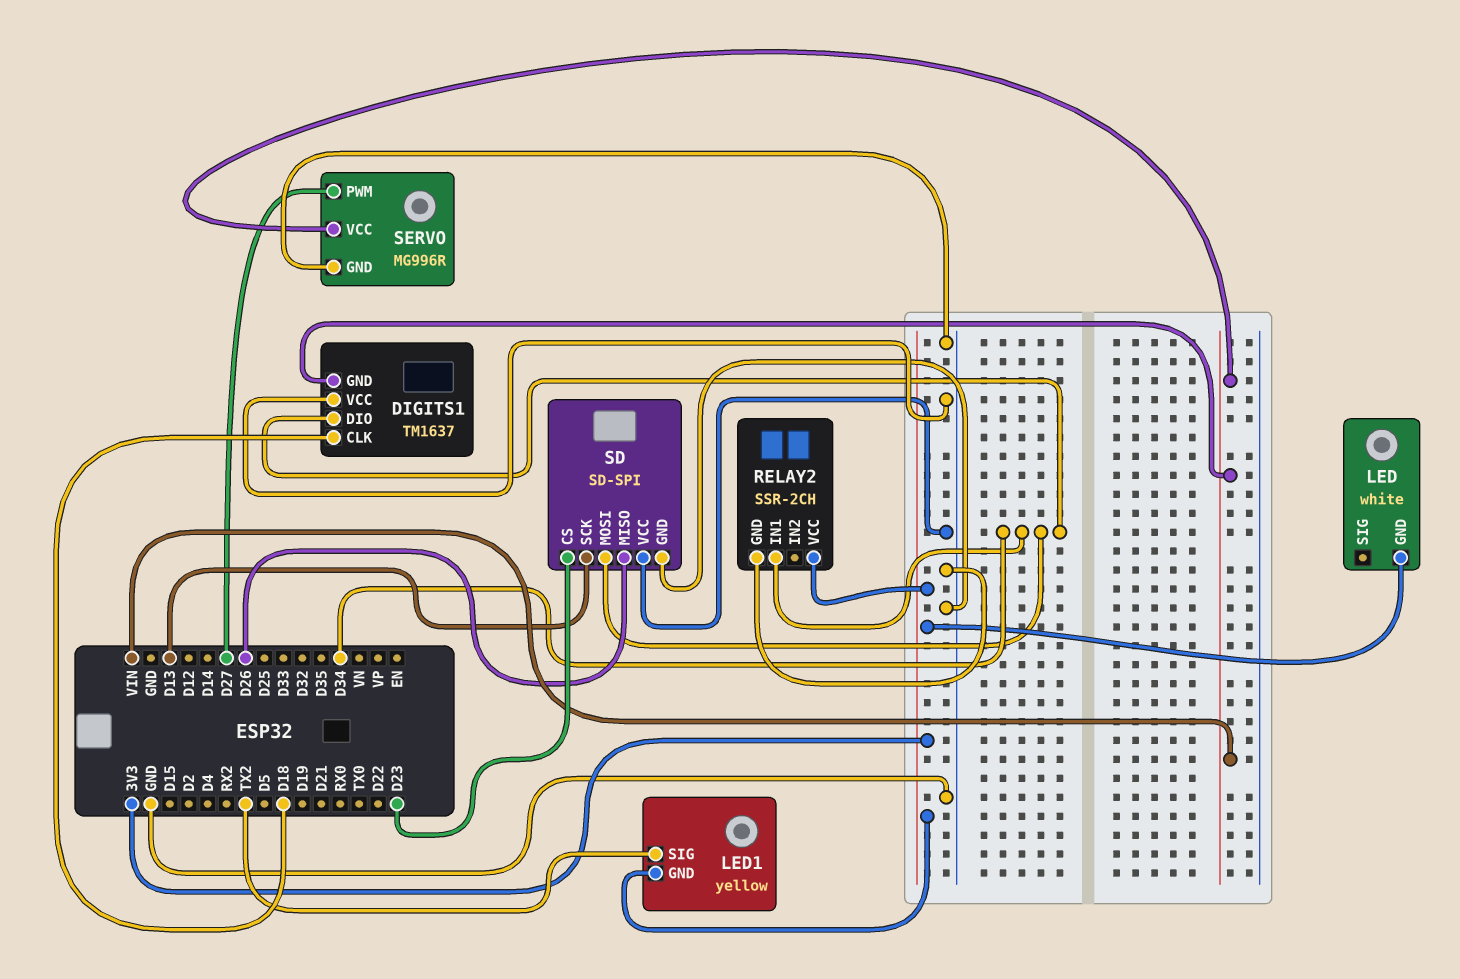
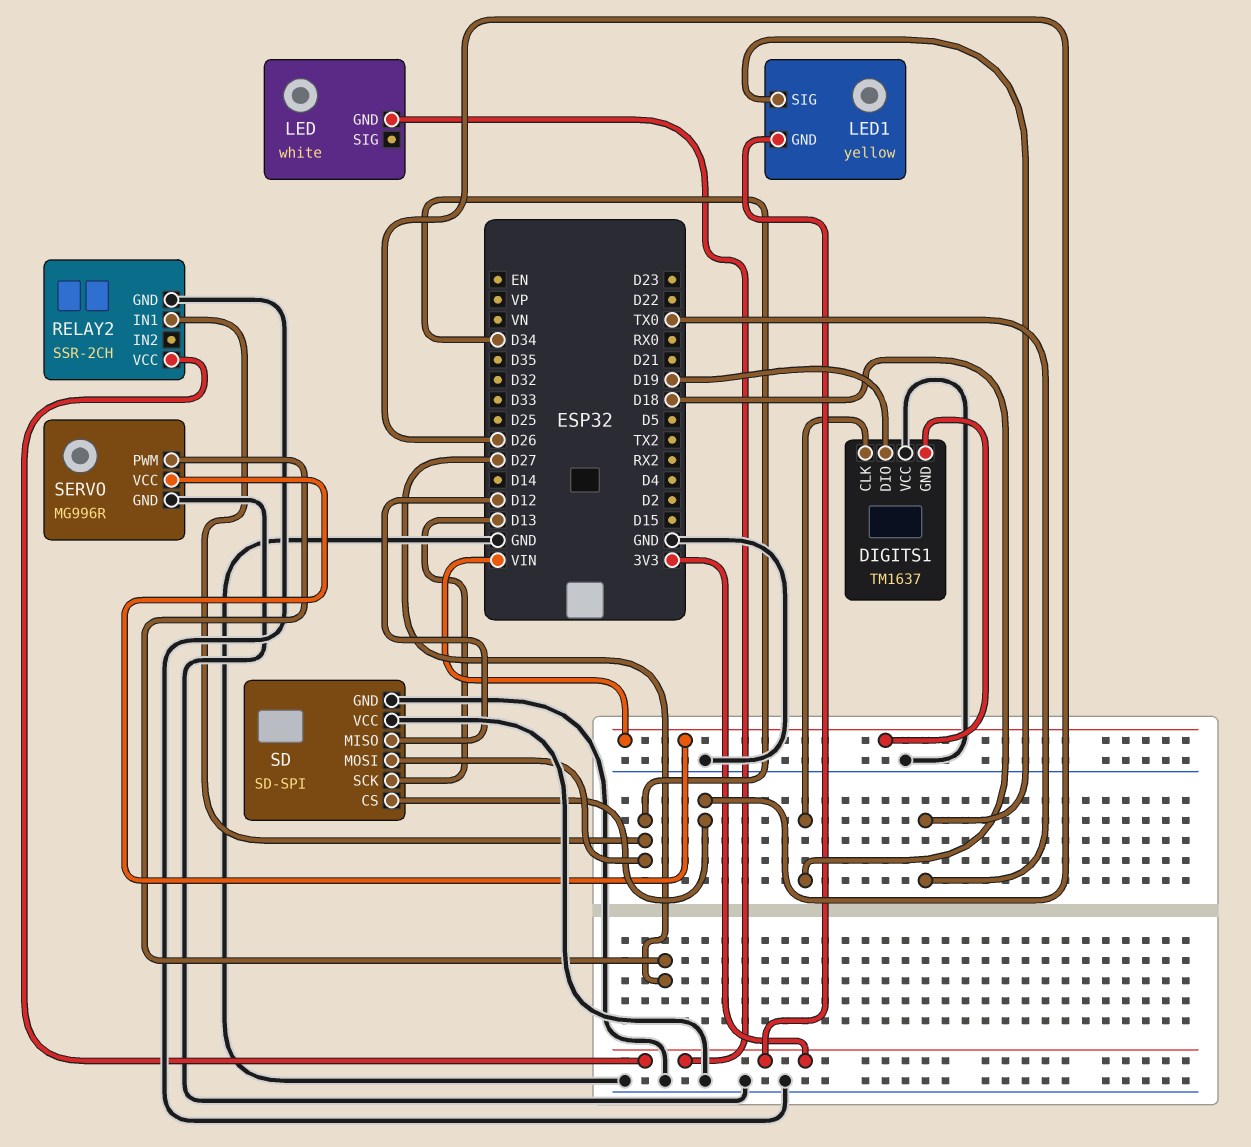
DIGITS1 pin DIO: D34 -> D19
LED1 pin SIG: TX2 -> TX0
SD pin CS: D23 -> D26
SD pin MISO: D26 -> D12

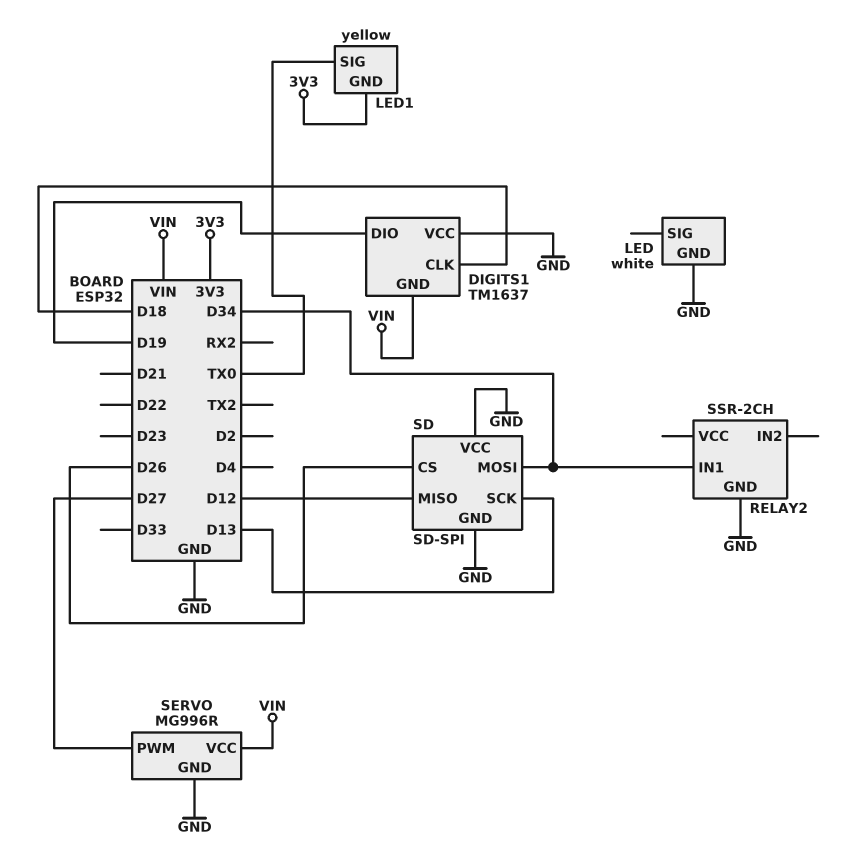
LED pin GND: 3V3 -> GND
RELAY2 pin VCC: 3V3 -> none

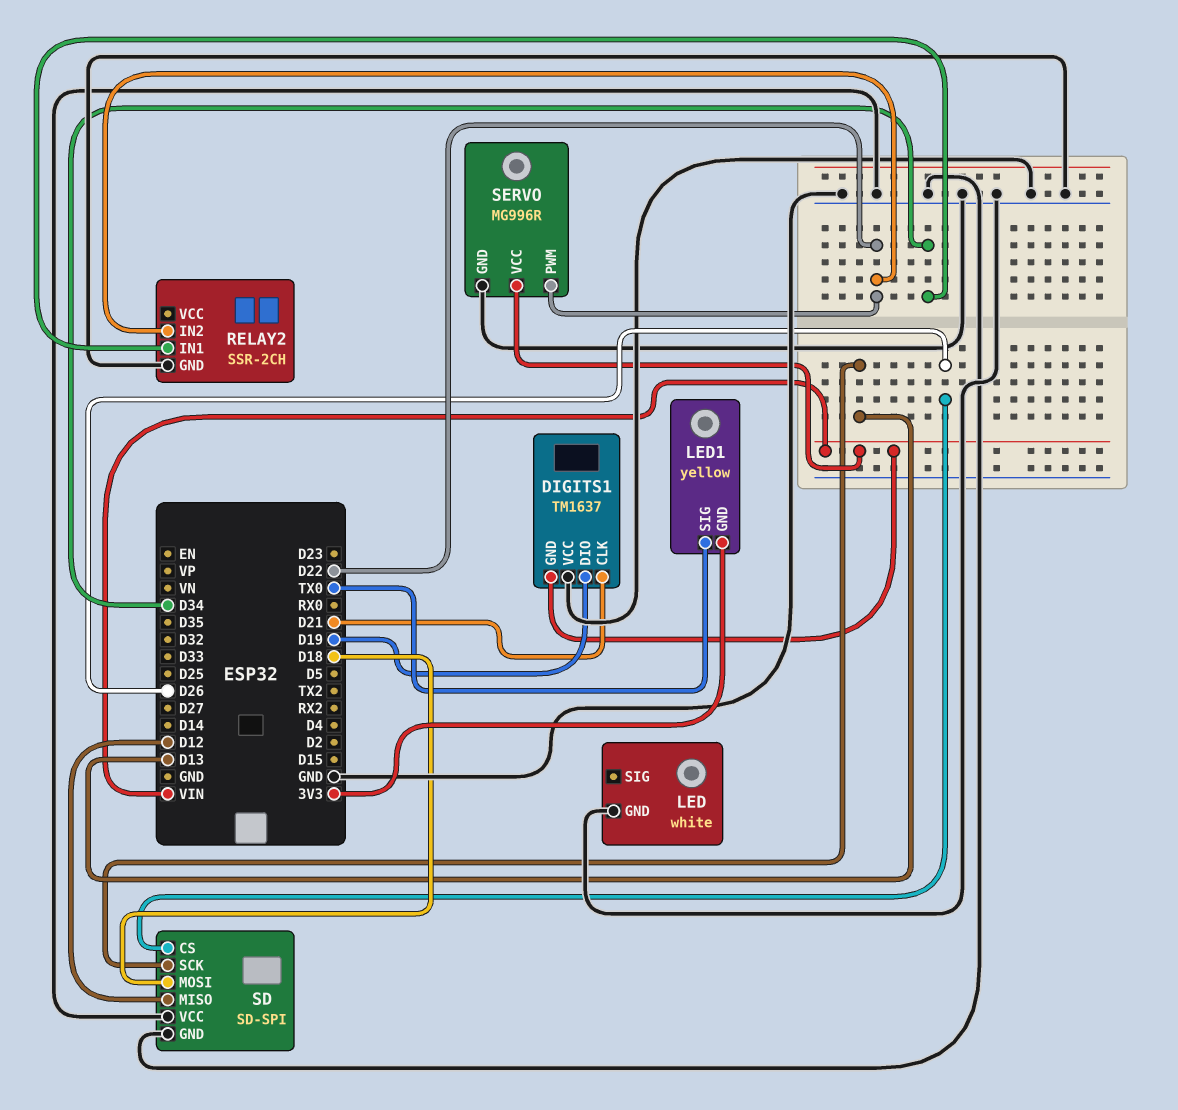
DIGITS1 pin CLK: D18 -> D21
RELAY2 pin IN2: none -> D22
SD pin MOSI: D34 -> D18
SERVO pin PWM: D27 -> D22

